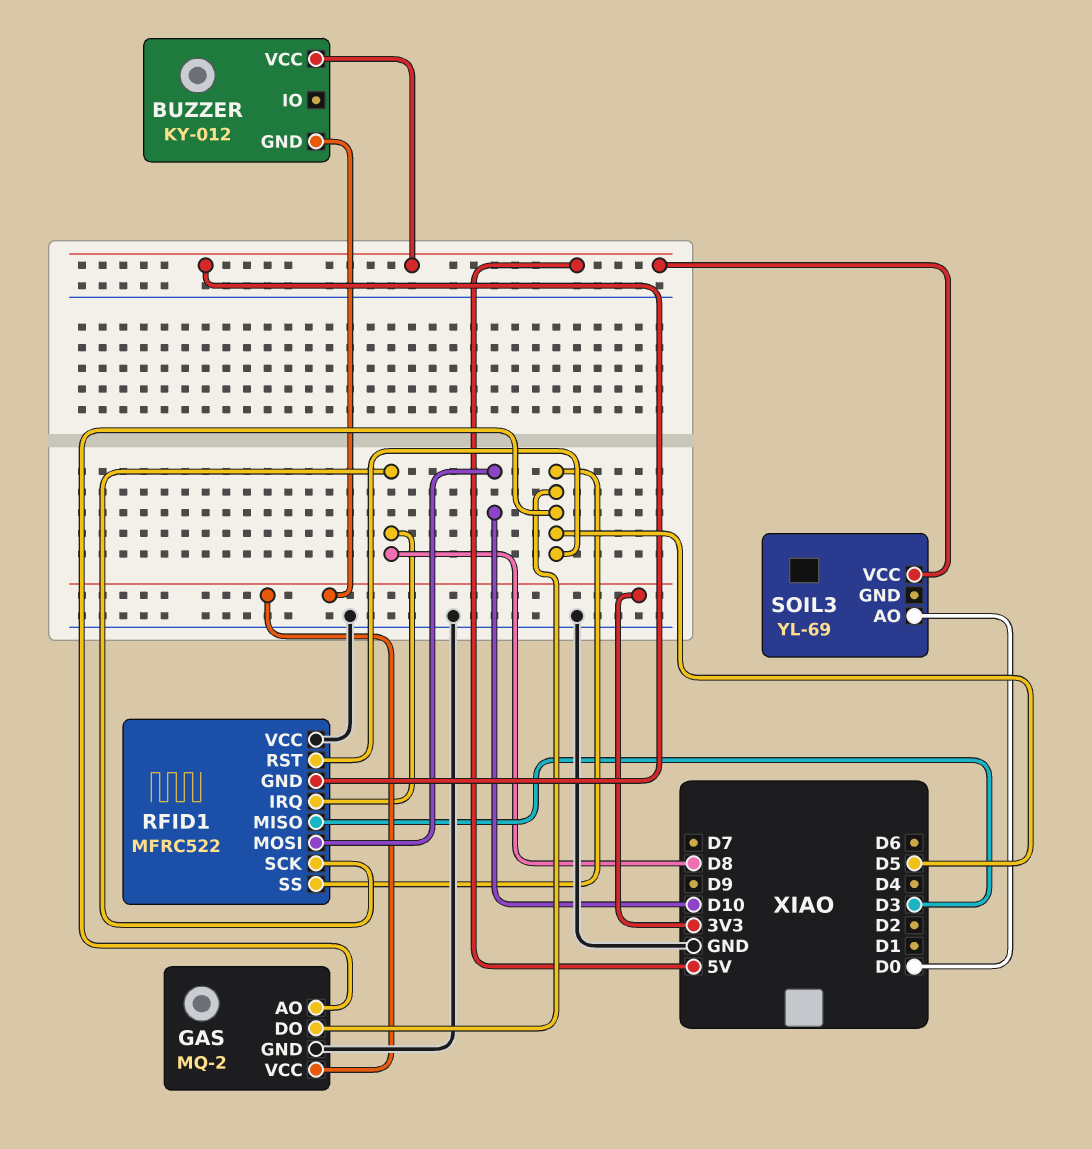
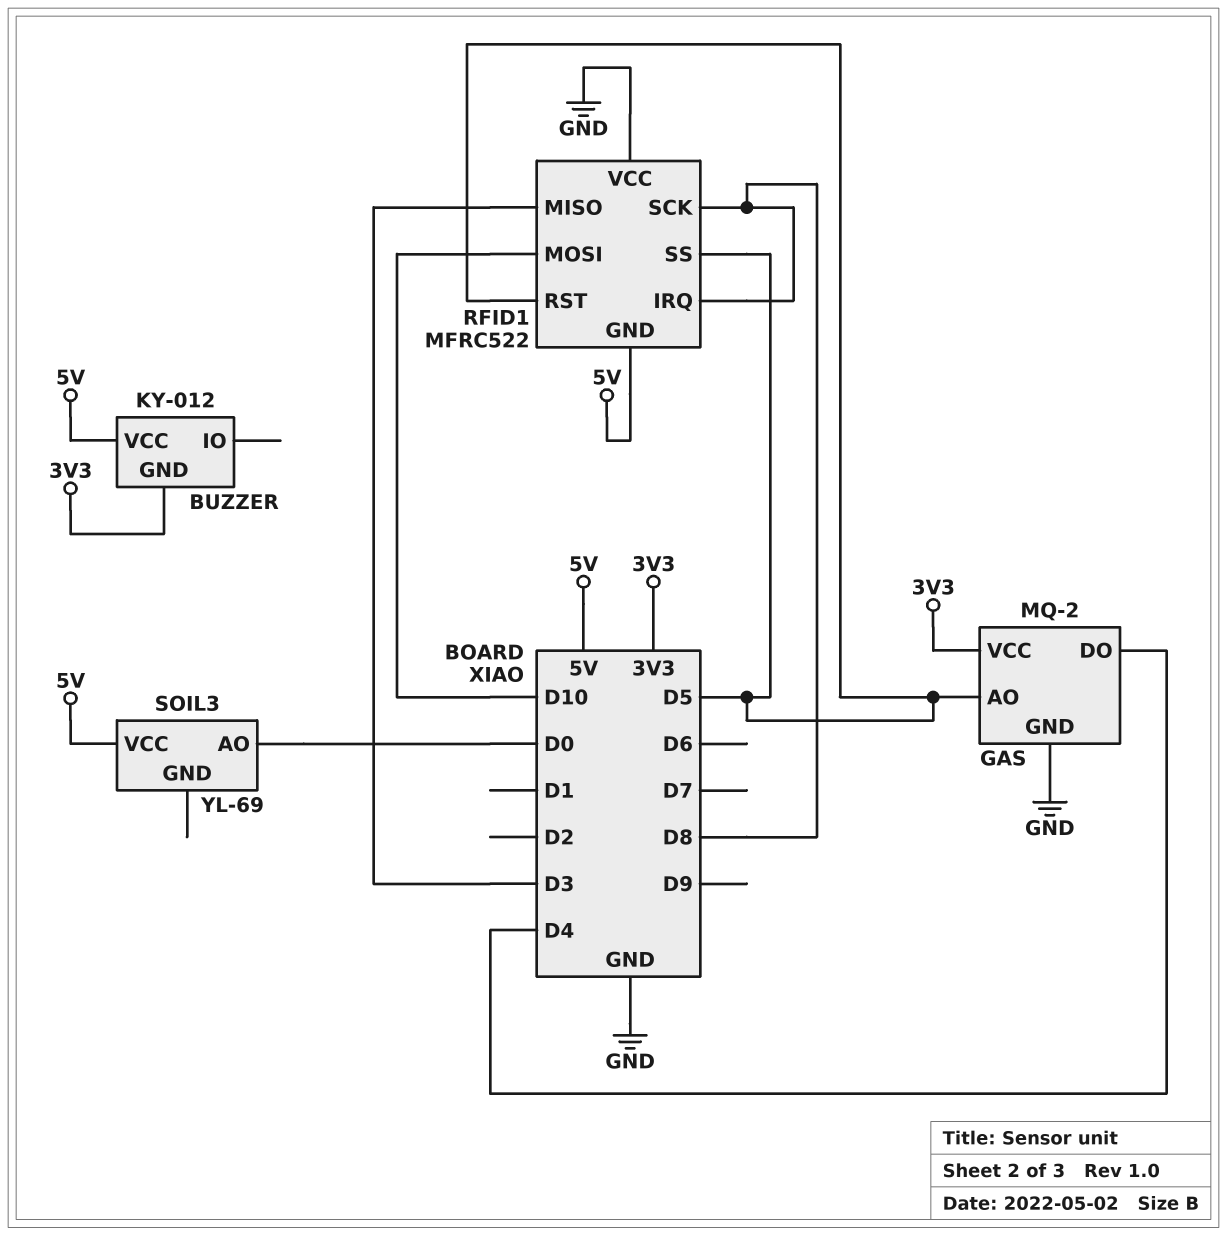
GAS pin DO: D5 -> D4

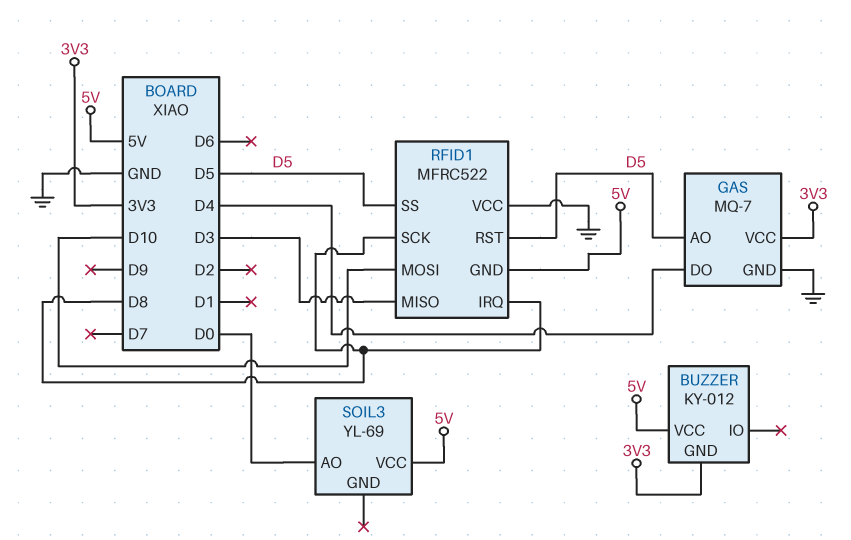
GAS: MQ-2 -> MQ-7

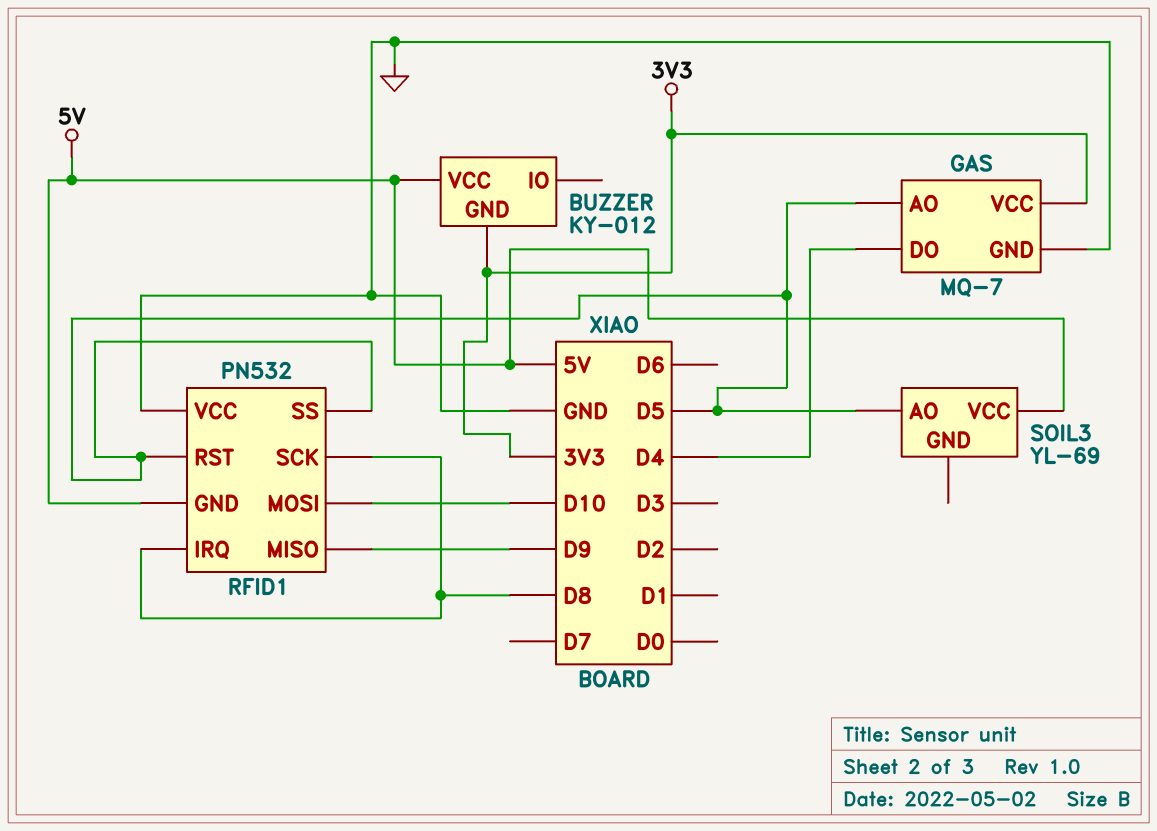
RFID1: MFRC522 -> PN532
RFID1 pin MISO: D3 -> D9
SOIL3 pin AO: D0 -> D5

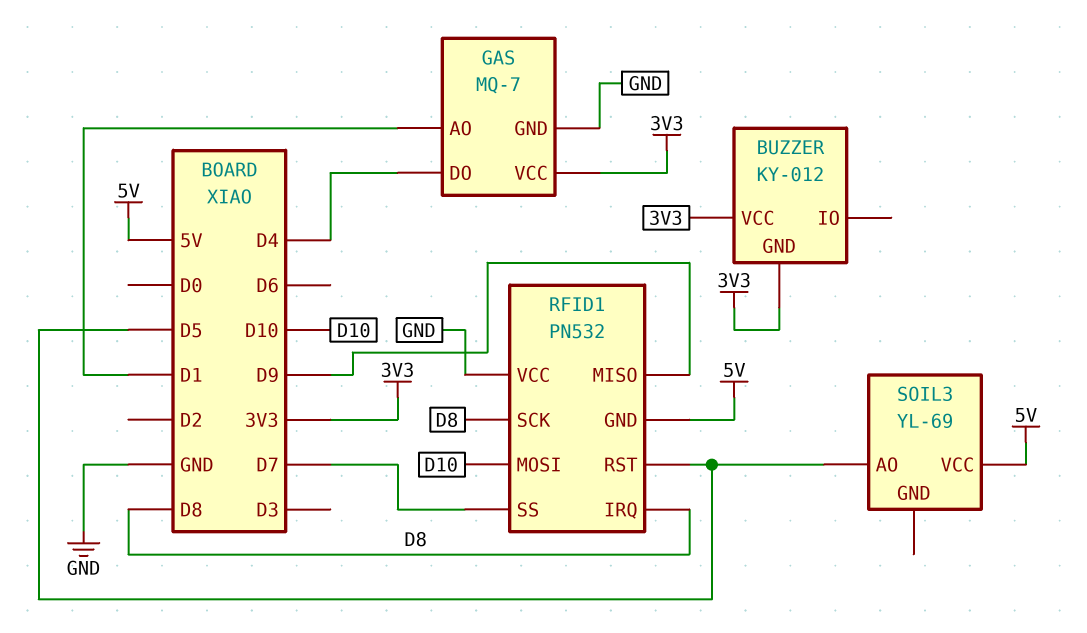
BUZZER pin VCC: 5V -> 3V3
GAS pin AO: D5 -> D1
RFID1 pin SS: D5 -> D7

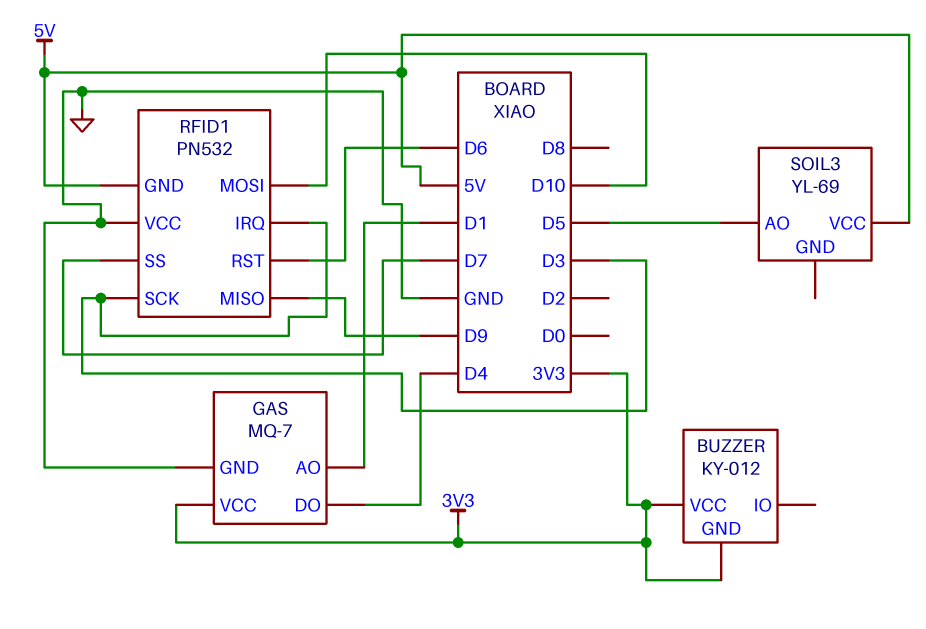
RFID1 pin IRQ: D8 -> D3
RFID1 pin RST: D5 -> D6
RFID1 pin SCK: D8 -> D3

